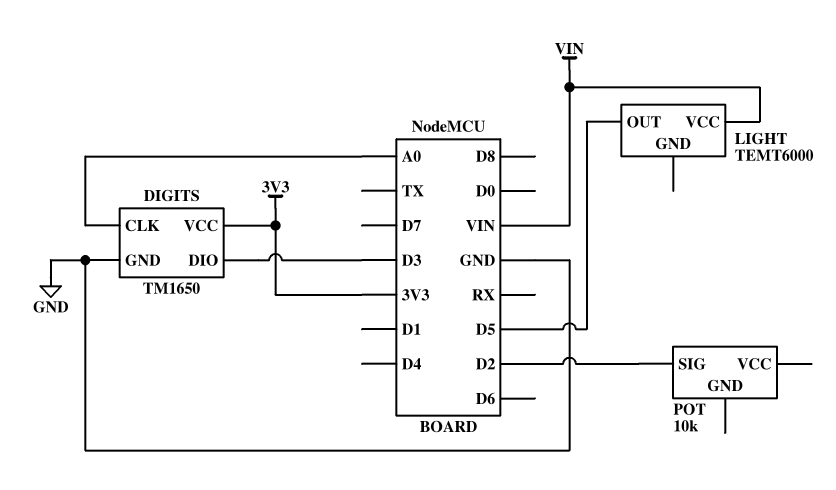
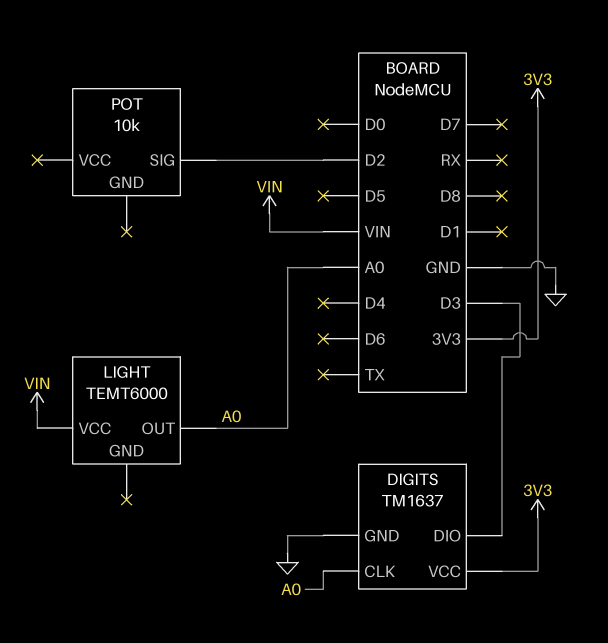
DIGITS: TM1650 -> TM1637
LIGHT pin OUT: D5 -> A0

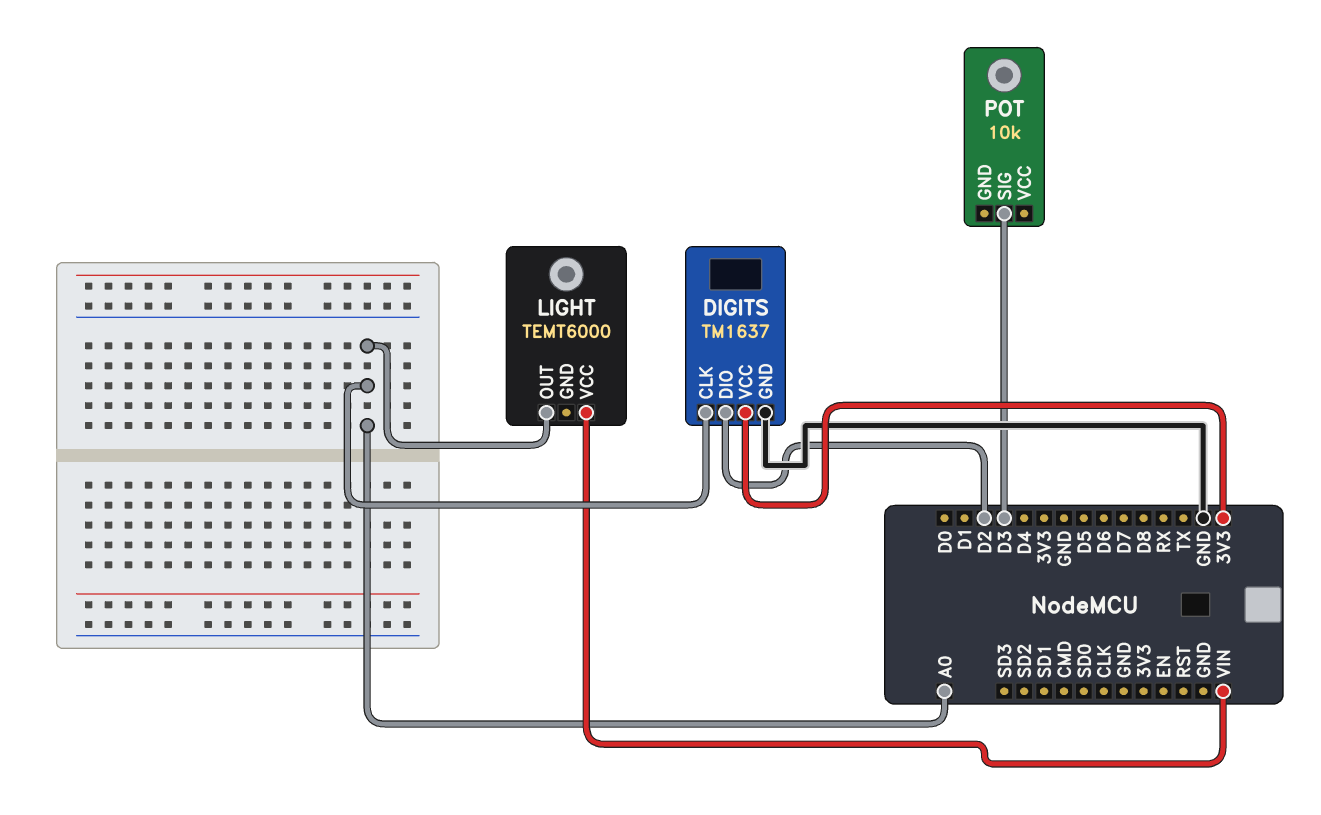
DIGITS pin DIO: D3 -> D2
POT pin SIG: D2 -> D3

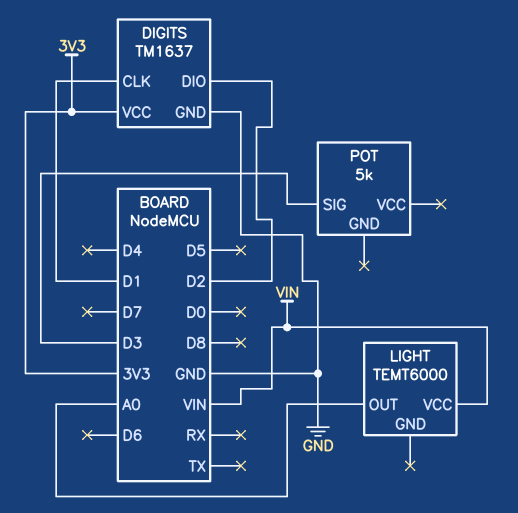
DIGITS pin CLK: A0 -> D1
POT: 10k -> 5k

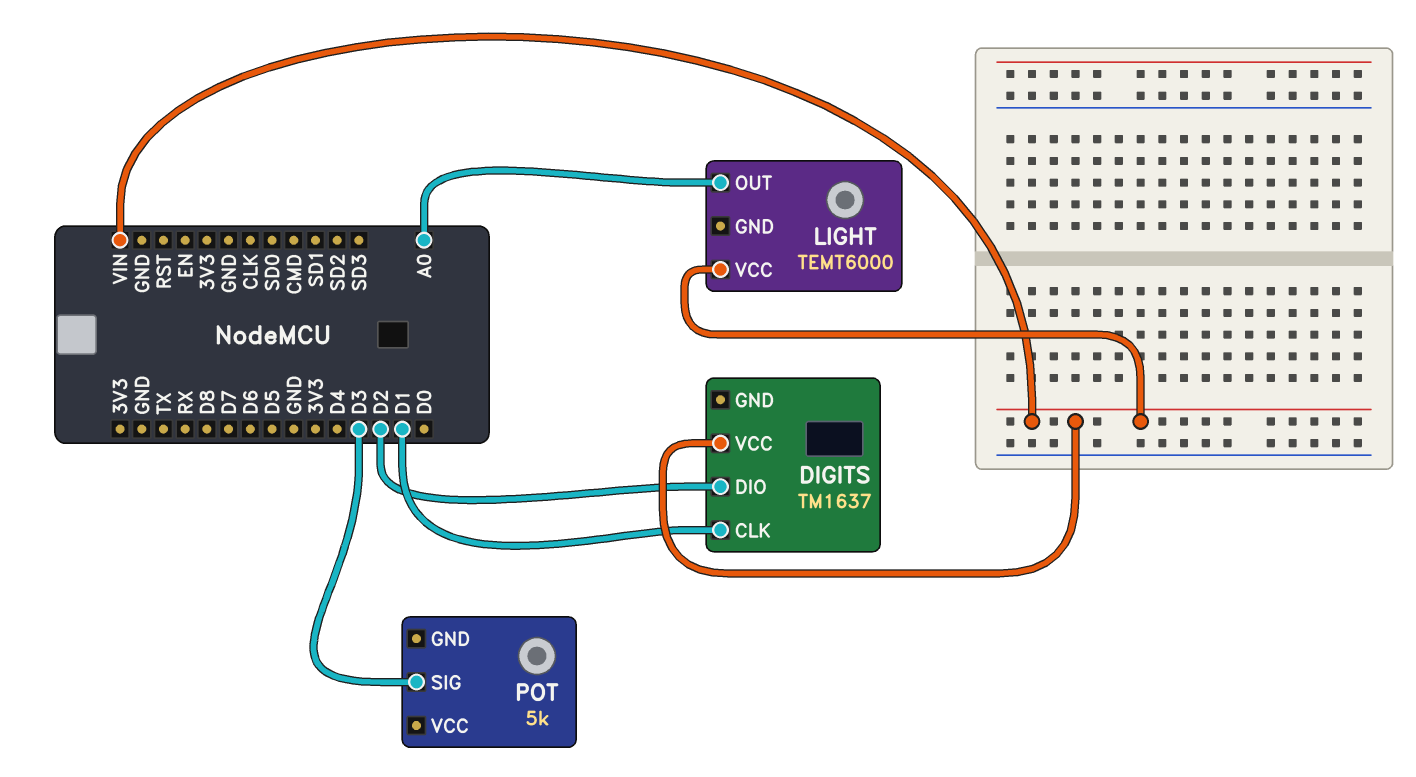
DIGITS pin GND: GND -> none
DIGITS pin VCC: 3V3 -> VIN

